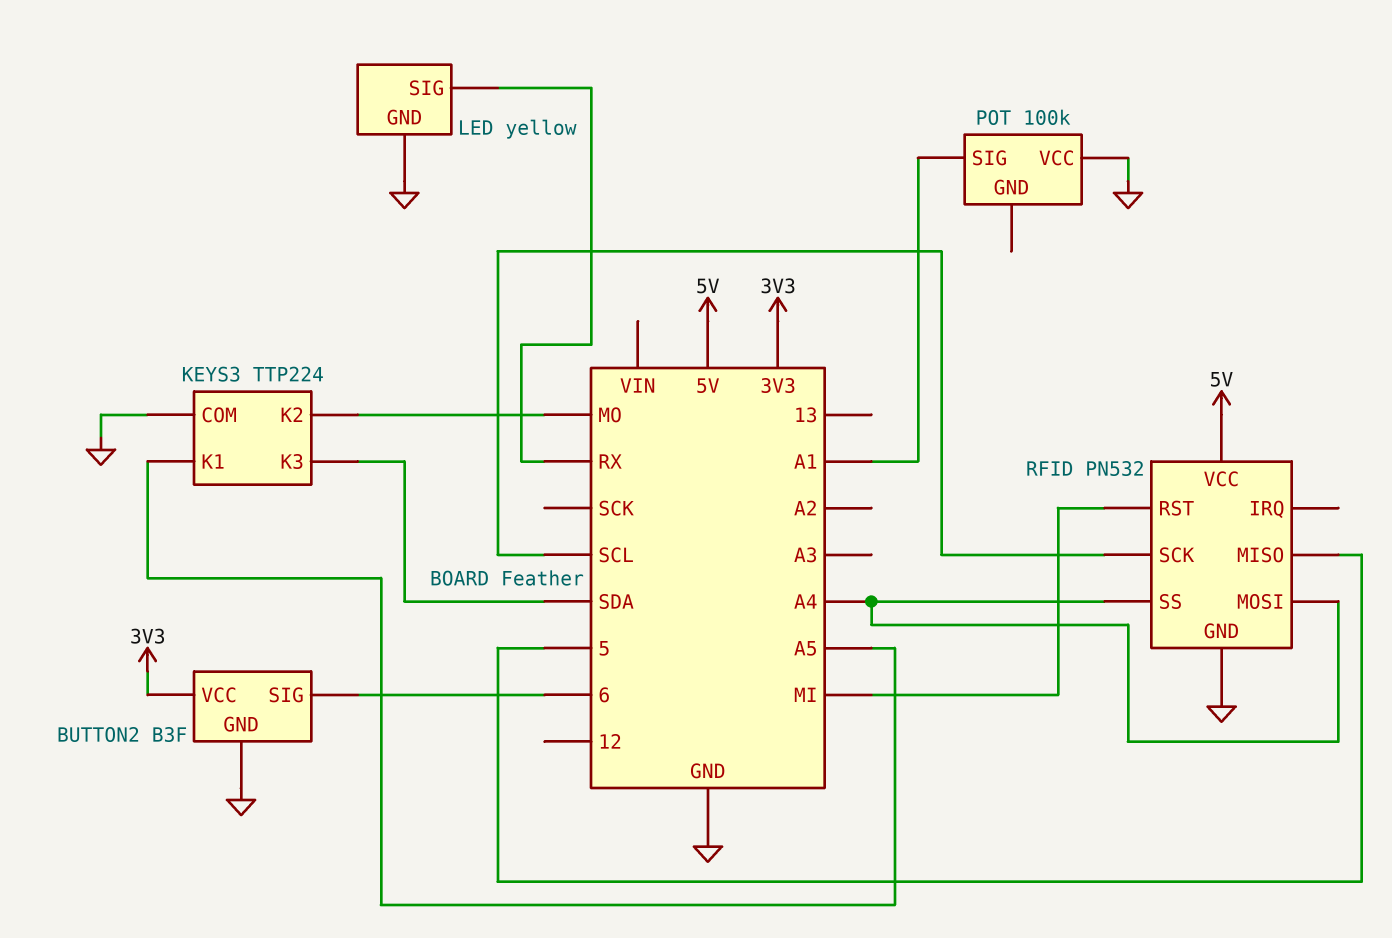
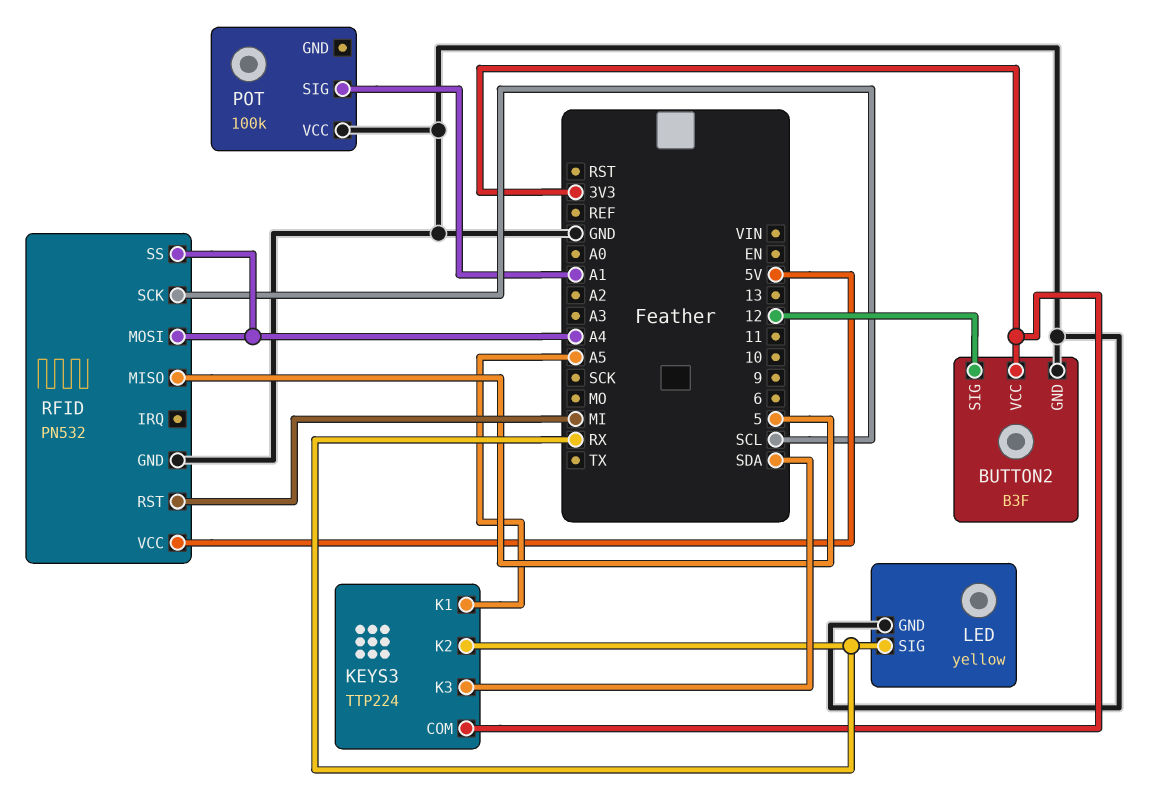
BUTTON2 pin SIG: 6 -> 12
KEYS3 pin COM: GND -> 3V3
KEYS3 pin K2: MO -> RX

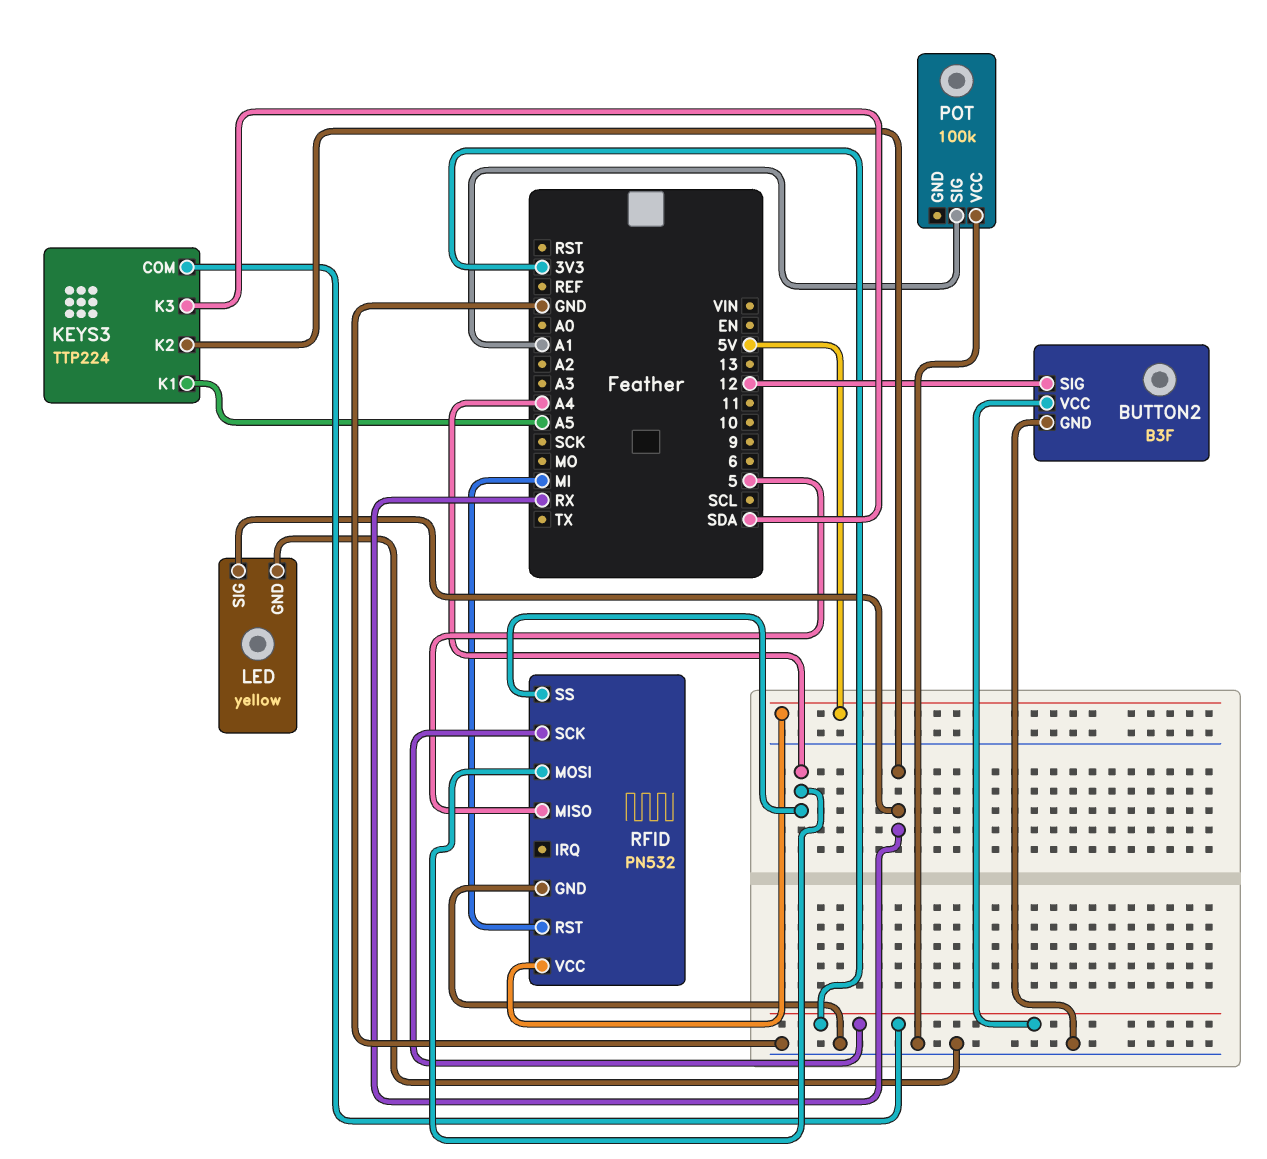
RFID pin SCK: SCL -> 3V3

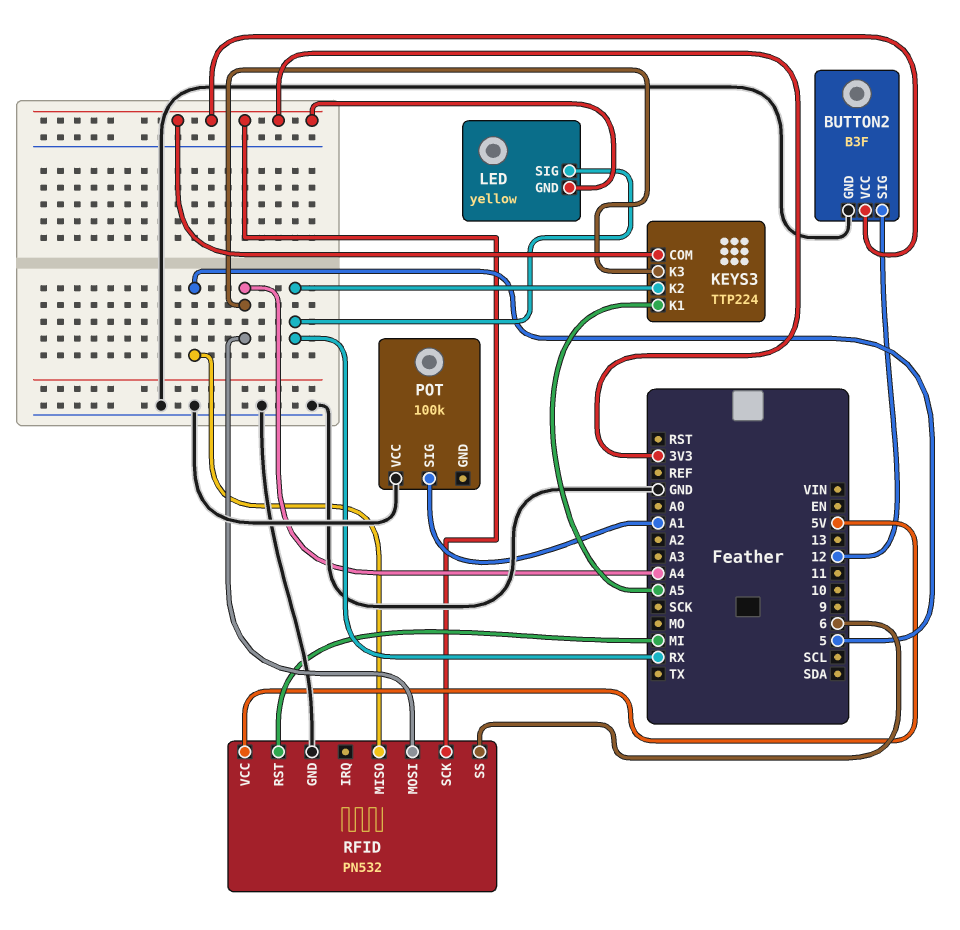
KEYS3 pin K3: SDA -> A4
LED pin GND: GND -> 3V3
RFID pin SS: A4 -> 6

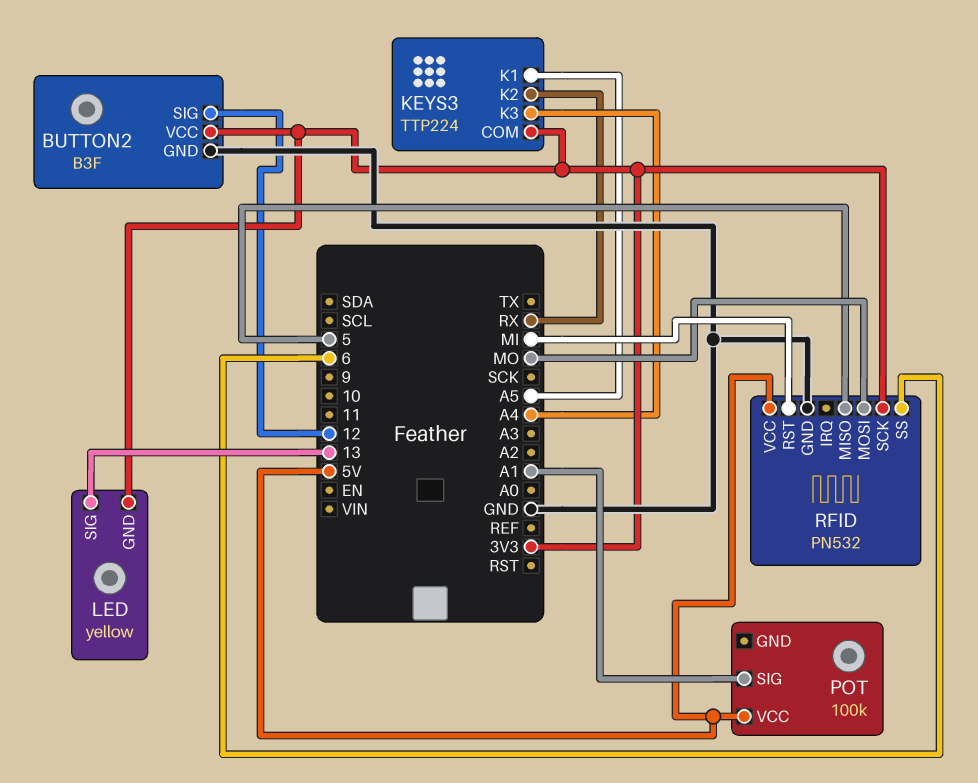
LED pin SIG: RX -> 13
POT pin VCC: GND -> 5V
RFID pin MOSI: A4 -> MO

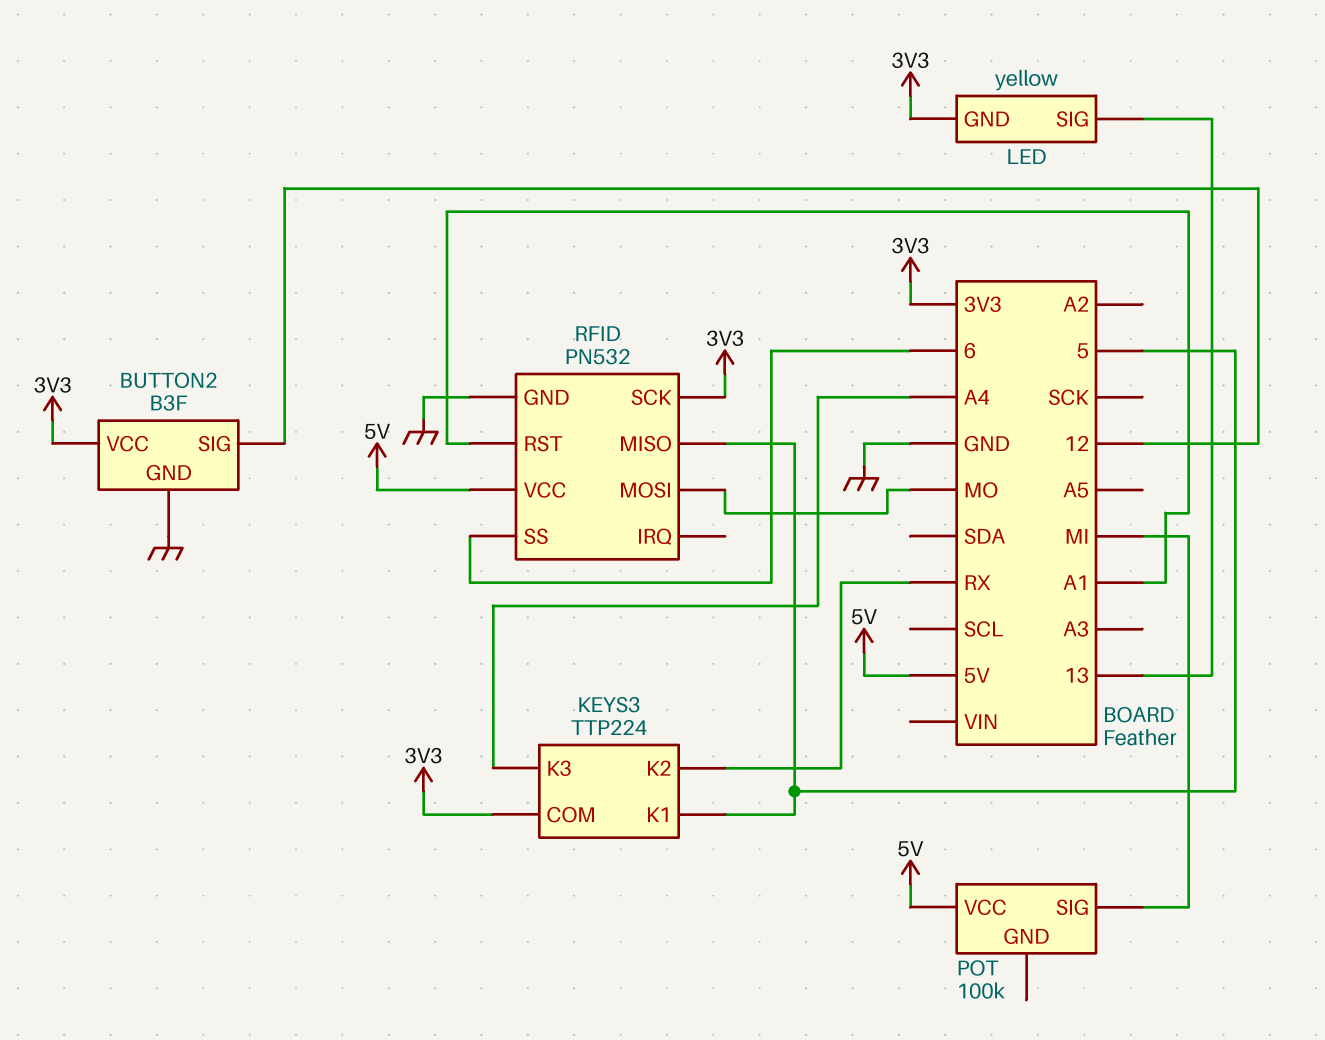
KEYS3 pin K1: A5 -> 5
POT pin SIG: A1 -> MI
RFID pin RST: MI -> A1

